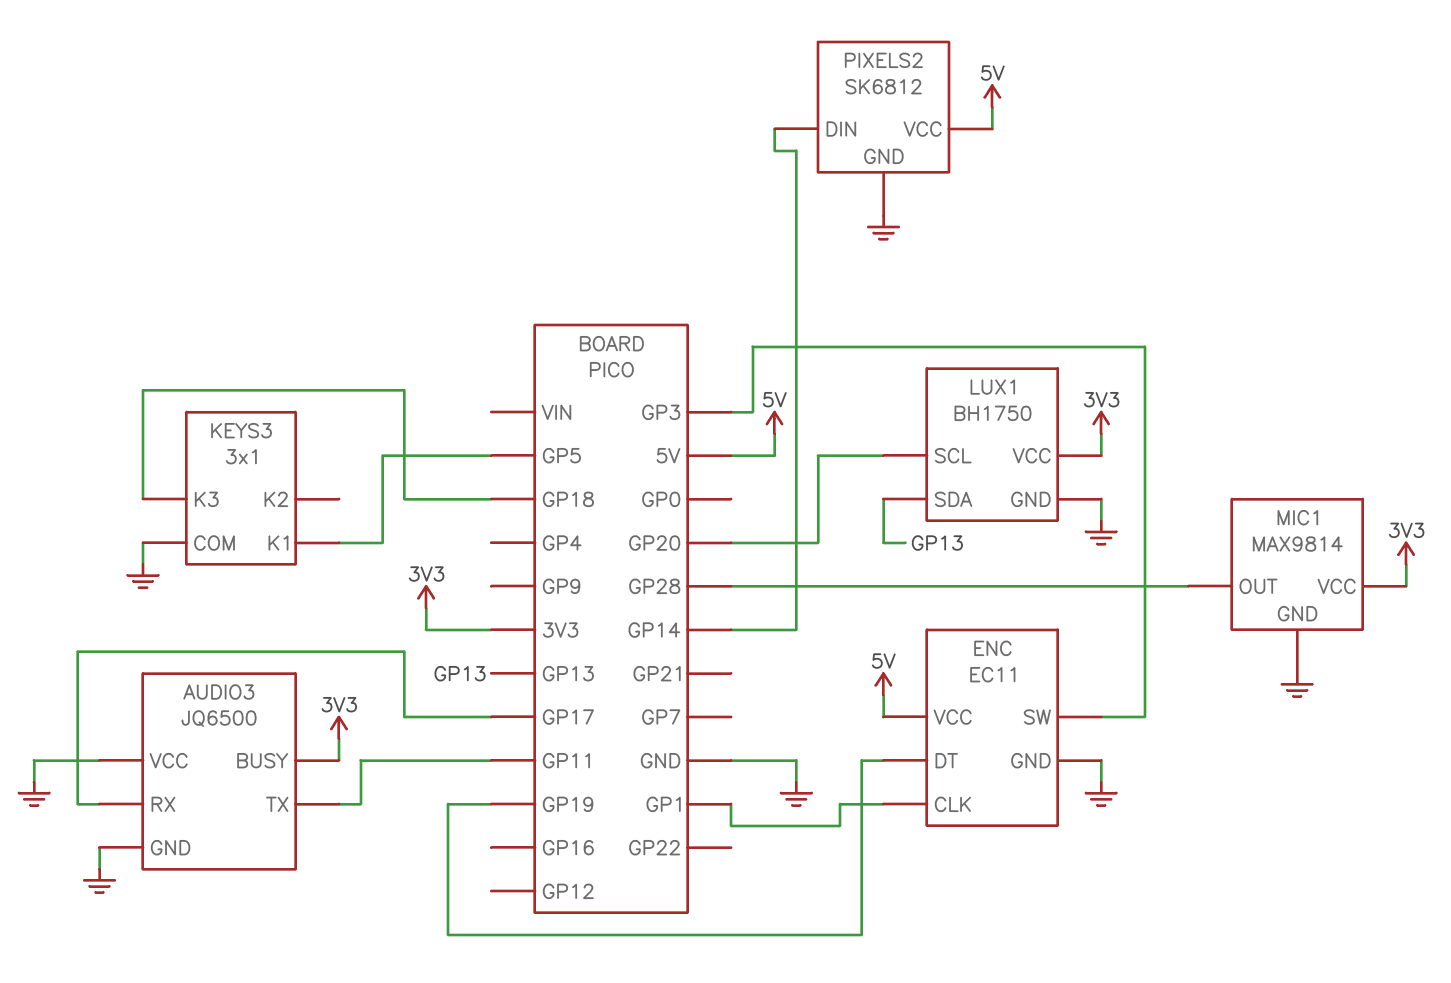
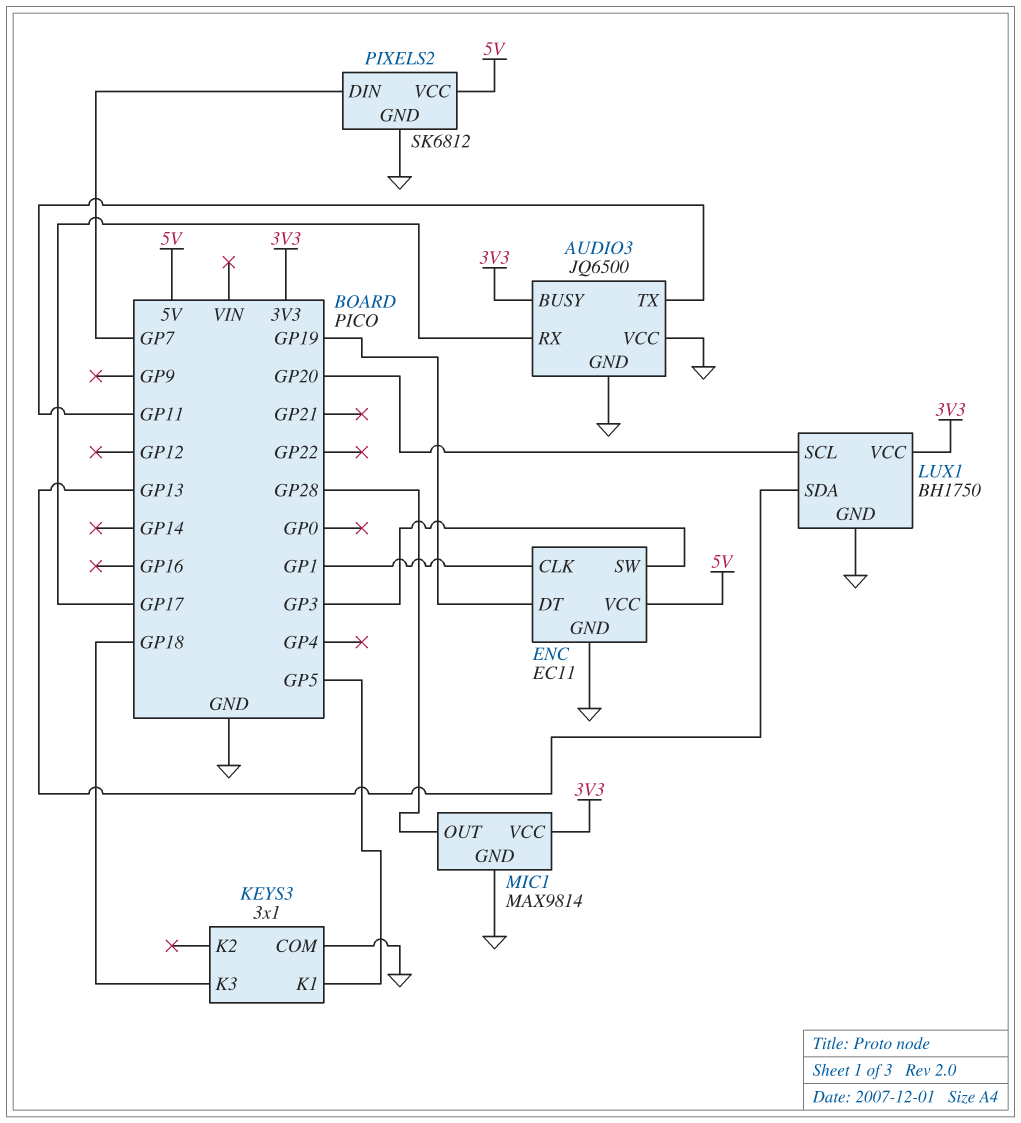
PIXELS2 pin DIN: GP14 -> GP7

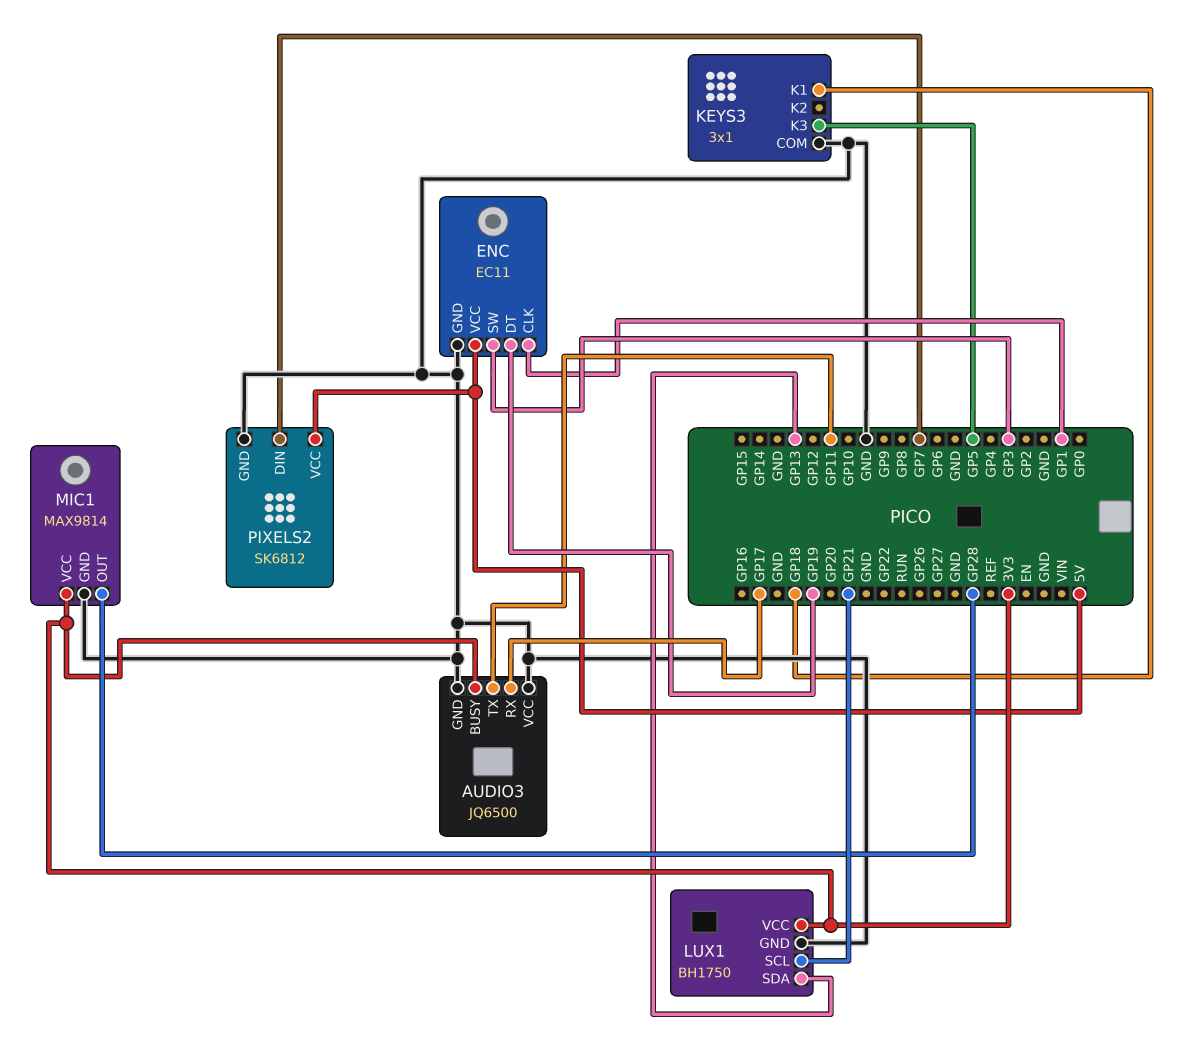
KEYS3 pin K1: GP5 -> GP18
KEYS3 pin K3: GP18 -> GP5
LUX1 pin SCL: GP20 -> GP21

